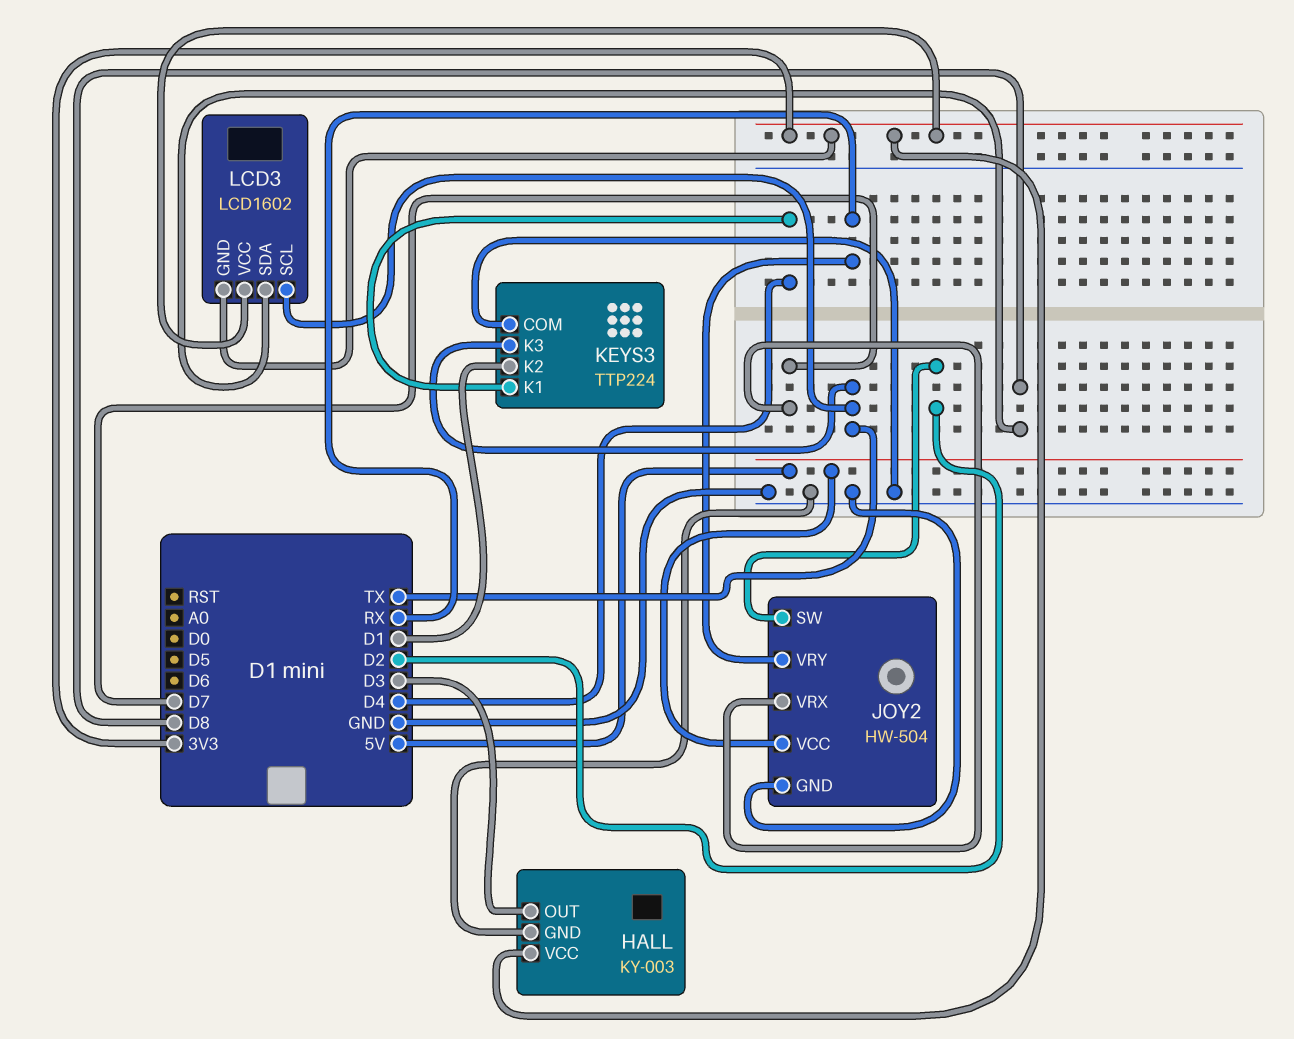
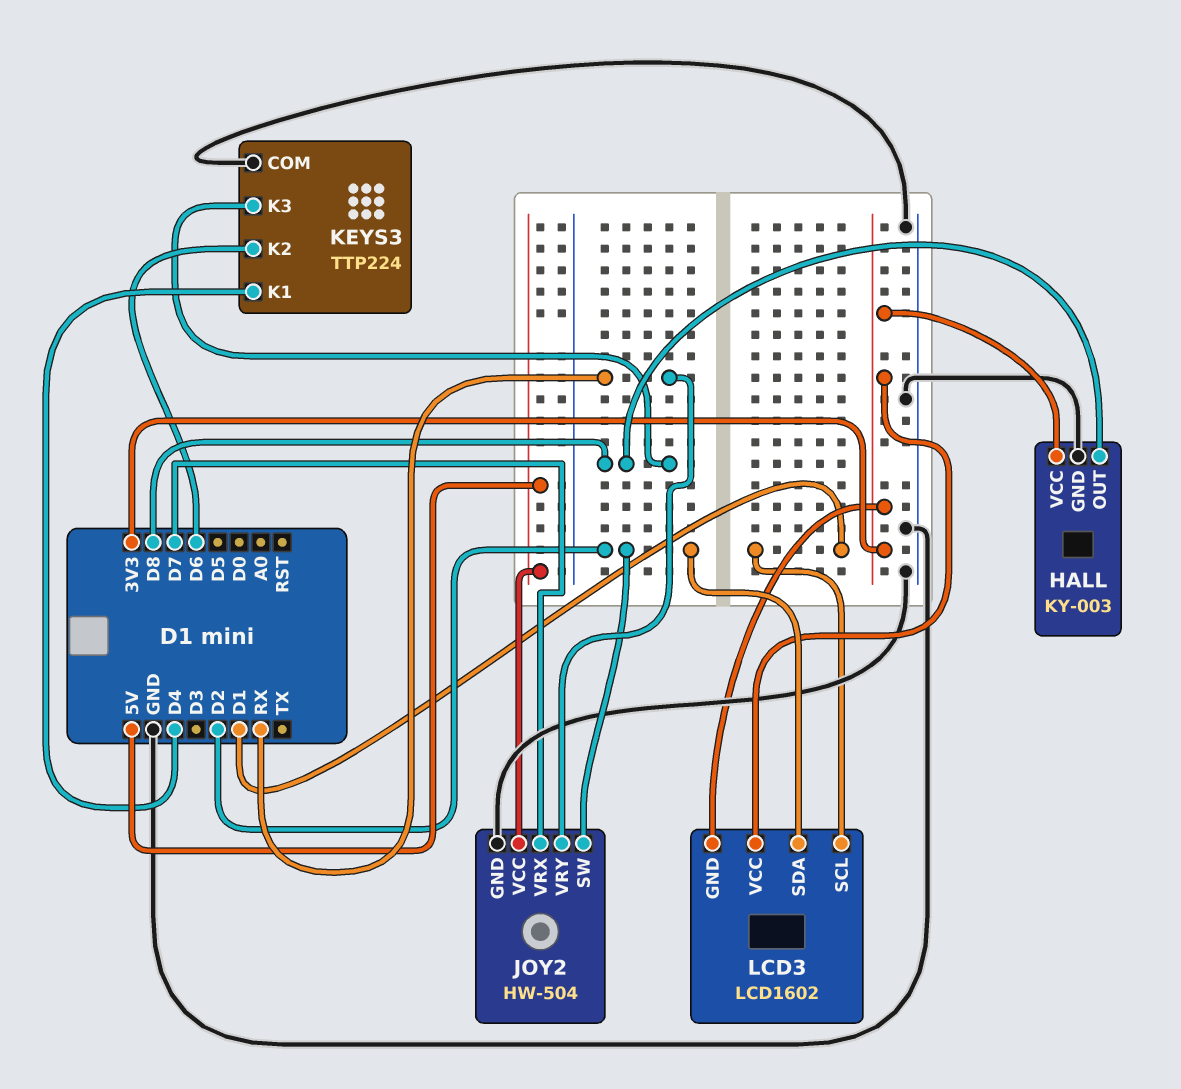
HALL pin OUT: D3 -> D8
KEYS3 pin K2: D1 -> D6
KEYS3 pin K3: TX -> D8
LCD3 pin SCL: TX -> D1
LCD3 pin SDA: D8 -> D2

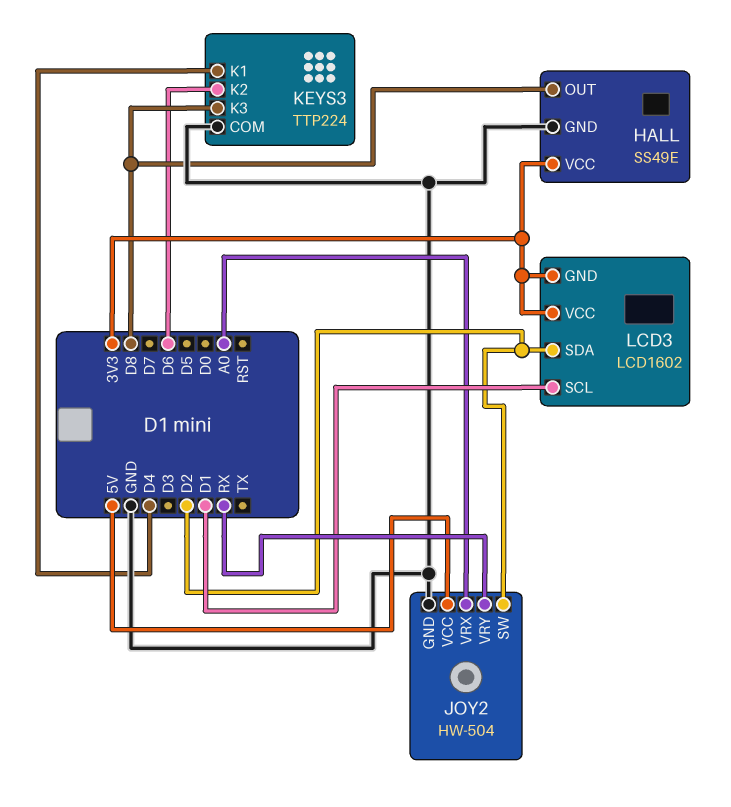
HALL: KY-003 -> SS49E
JOY2 pin VRX: D7 -> A0

